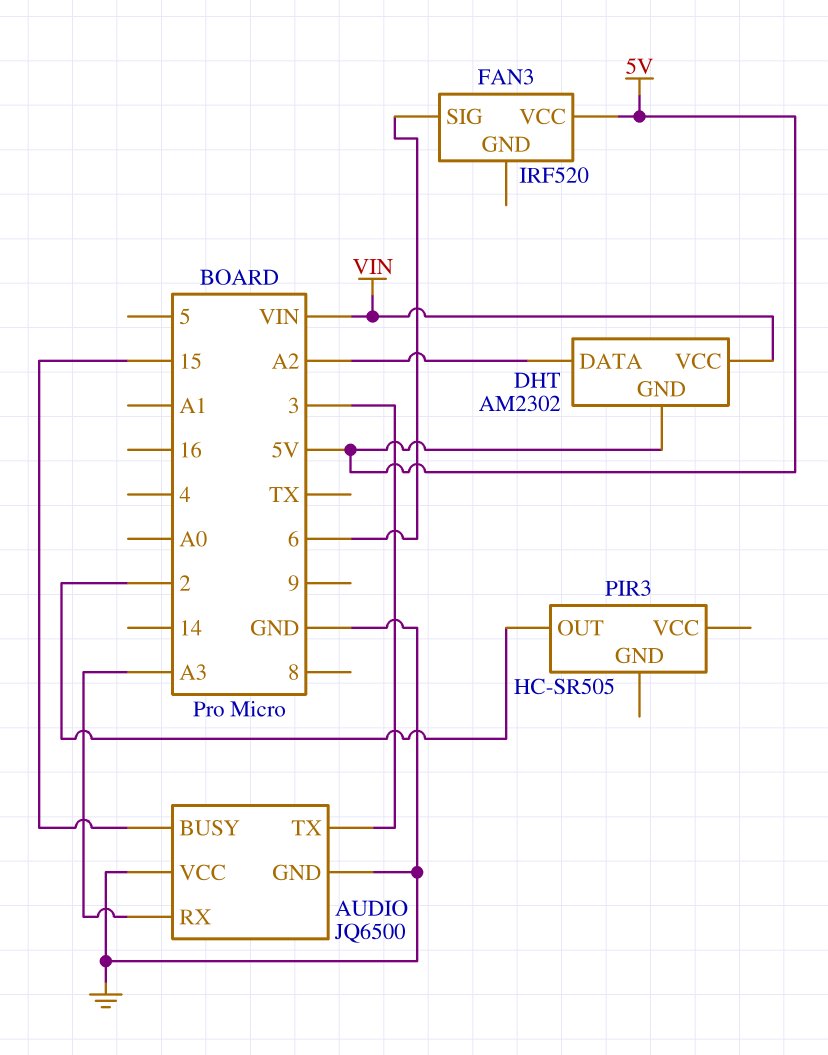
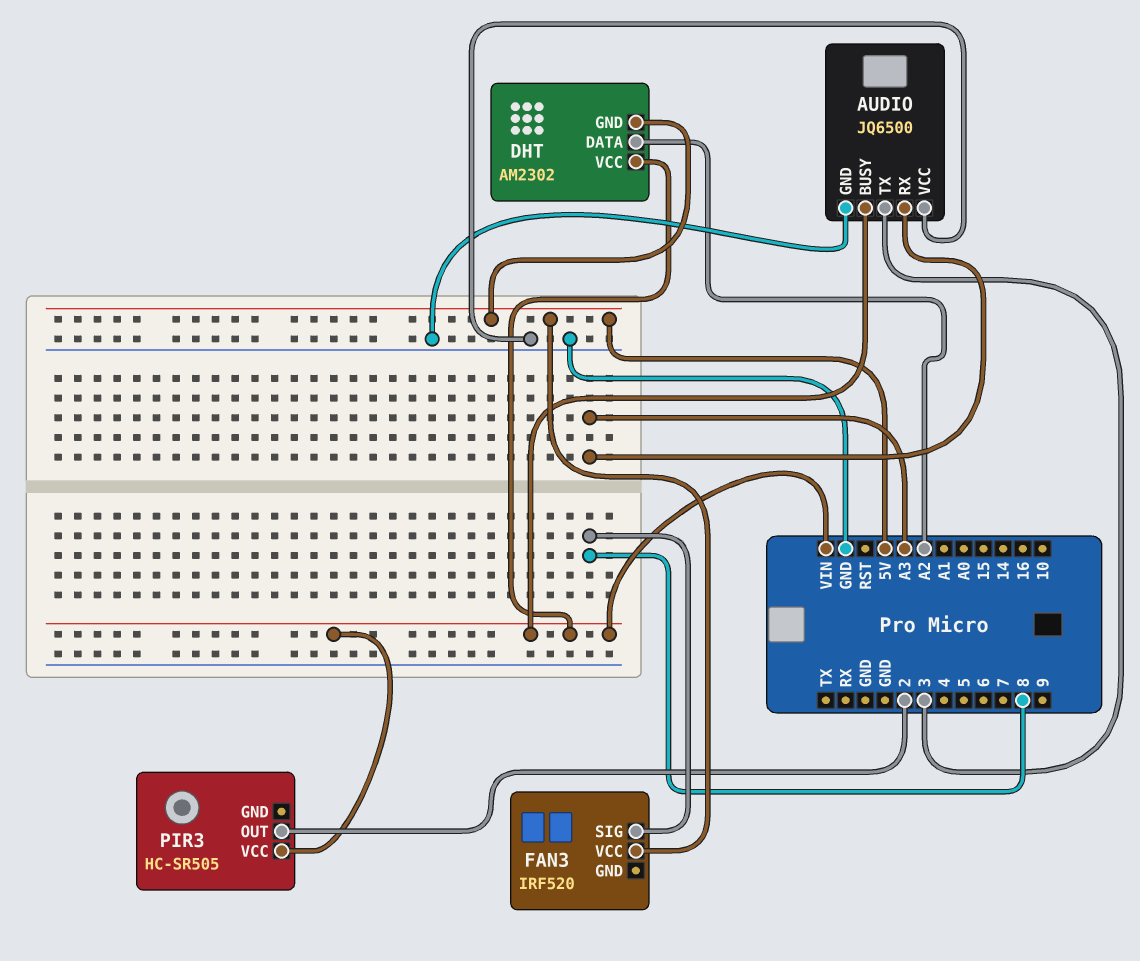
AUDIO pin BUSY: 15 -> VIN
FAN3 pin SIG: 6 -> 8
PIR3 pin VCC: none -> VIN

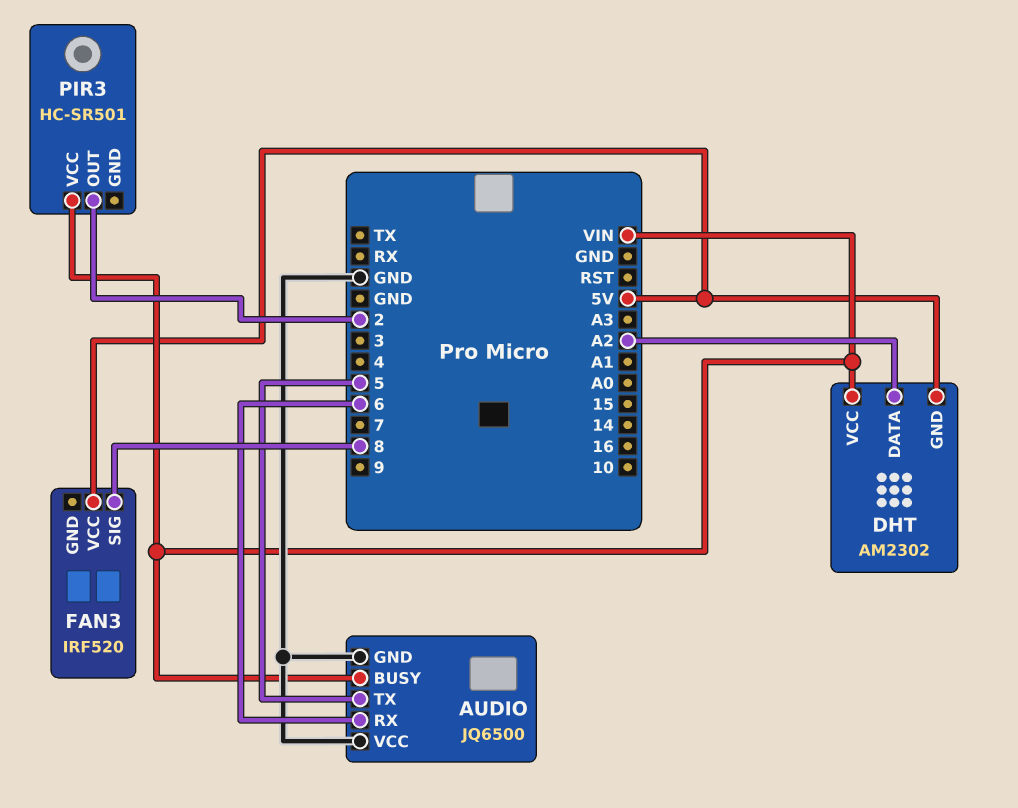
AUDIO pin RX: A3 -> 6
AUDIO pin TX: 3 -> 5
PIR3: HC-SR505 -> HC-SR501

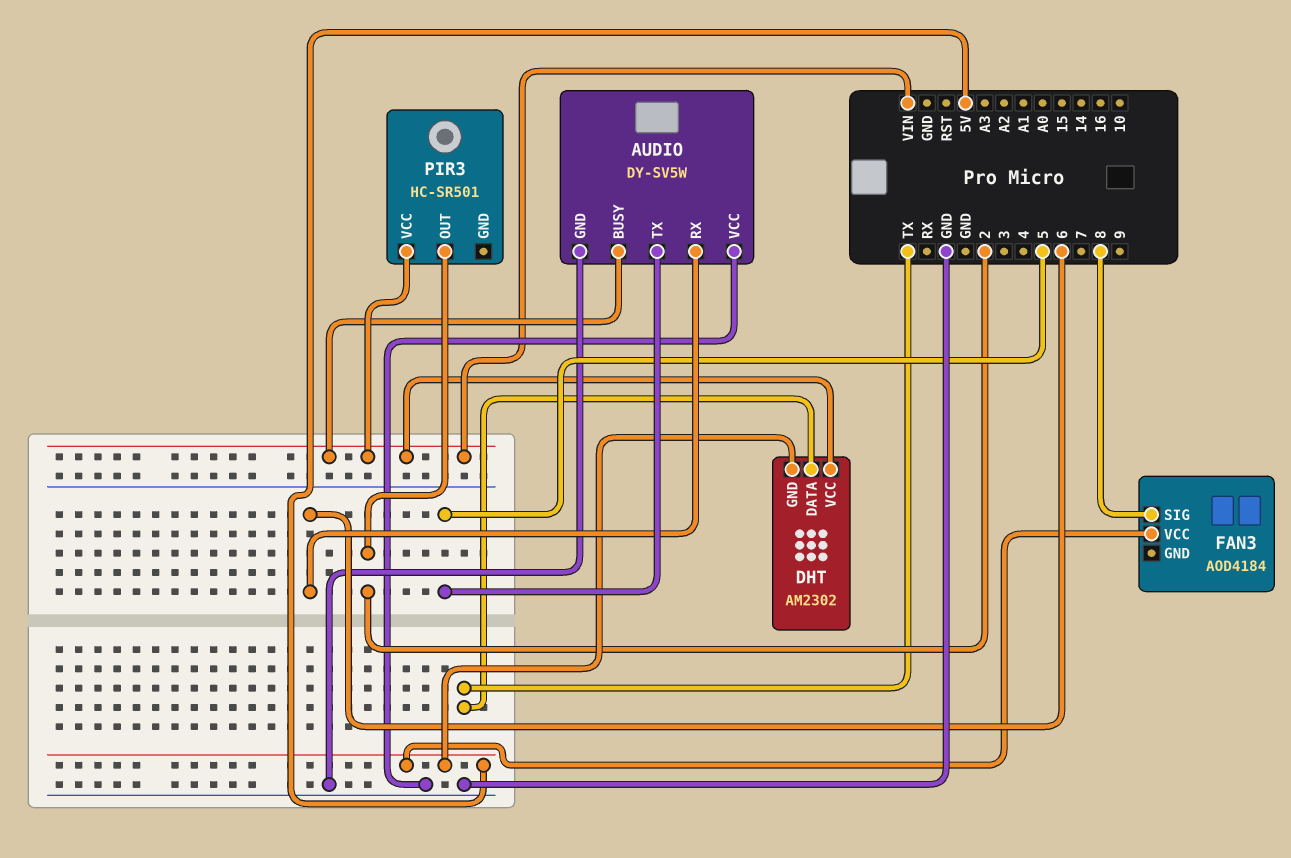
AUDIO: JQ6500 -> DY-SV5W
DHT pin DATA: A2 -> TX
FAN3: IRF520 -> AOD4184

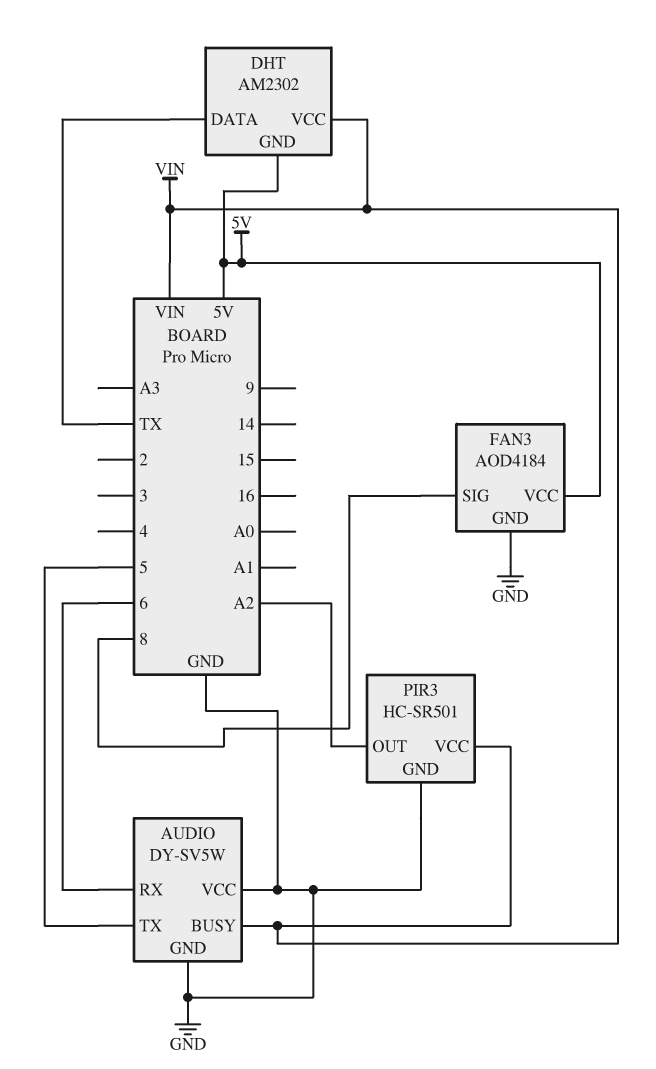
FAN3 pin GND: none -> GND
PIR3 pin GND: none -> GND
PIR3 pin OUT: 2 -> A2

